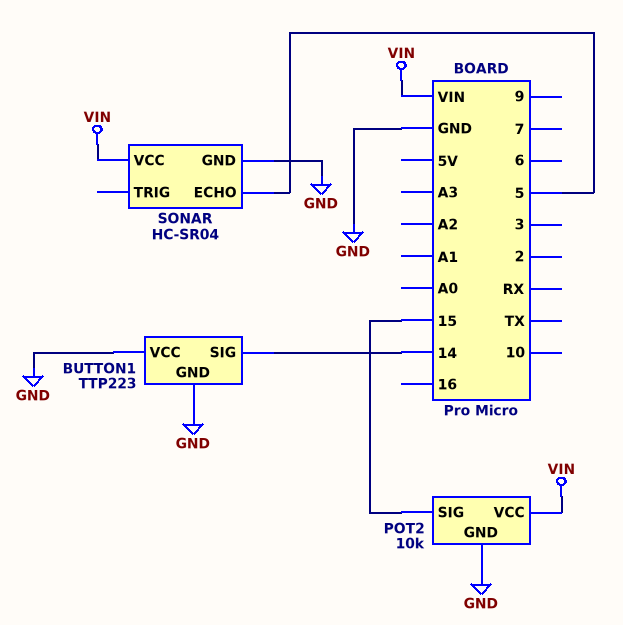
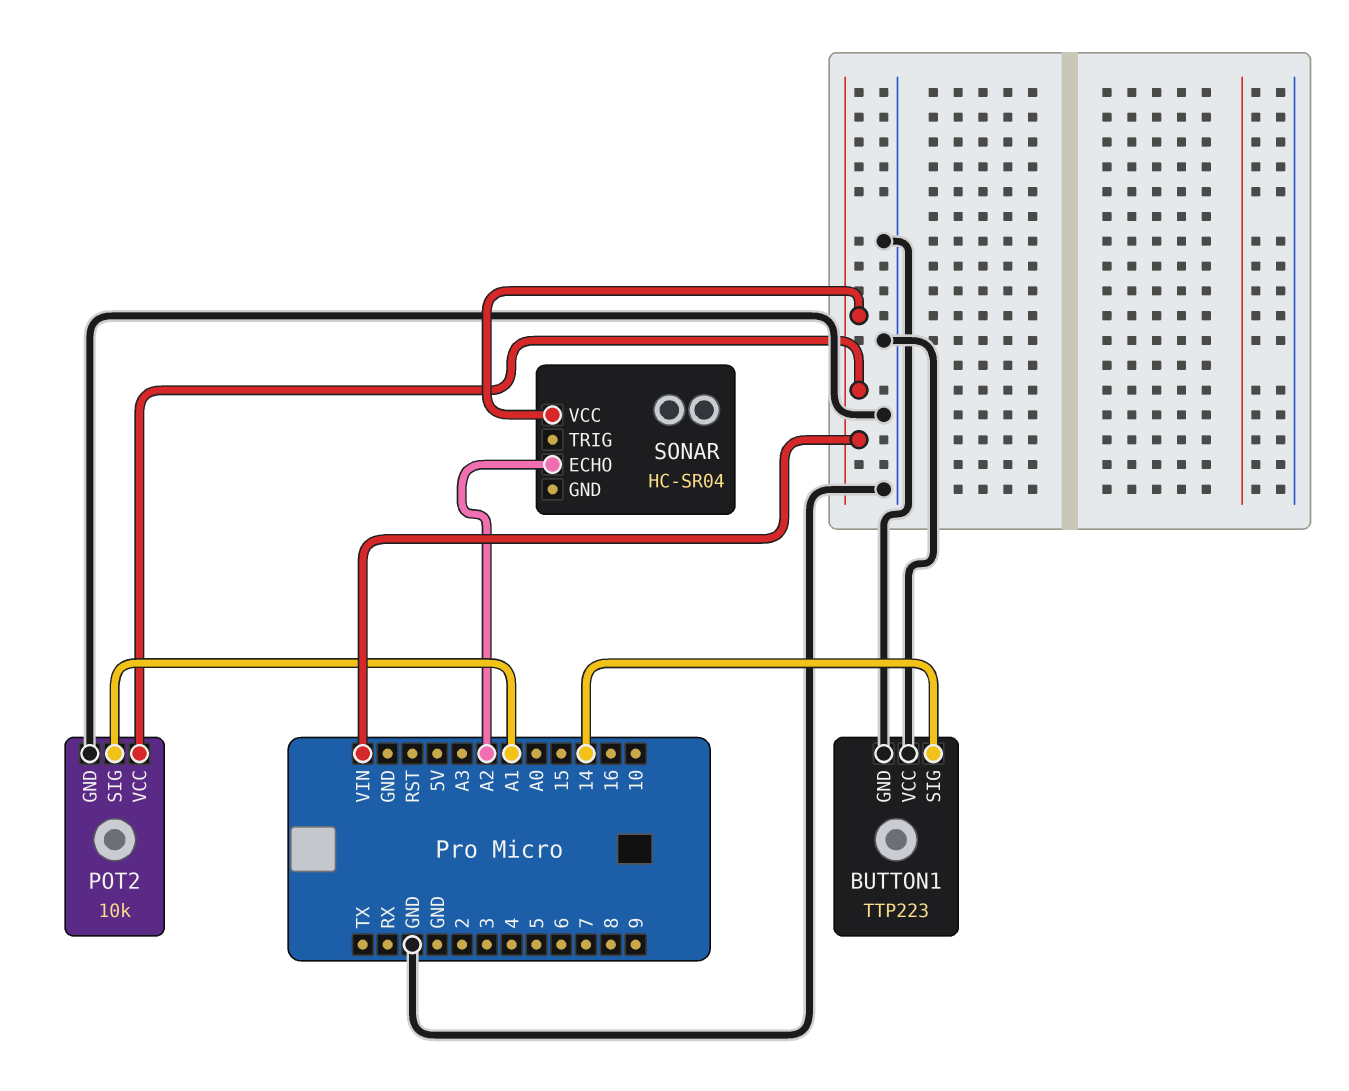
POT2 pin SIG: 15 -> A1
SONAR pin ECHO: 5 -> A2
SONAR pin GND: GND -> none

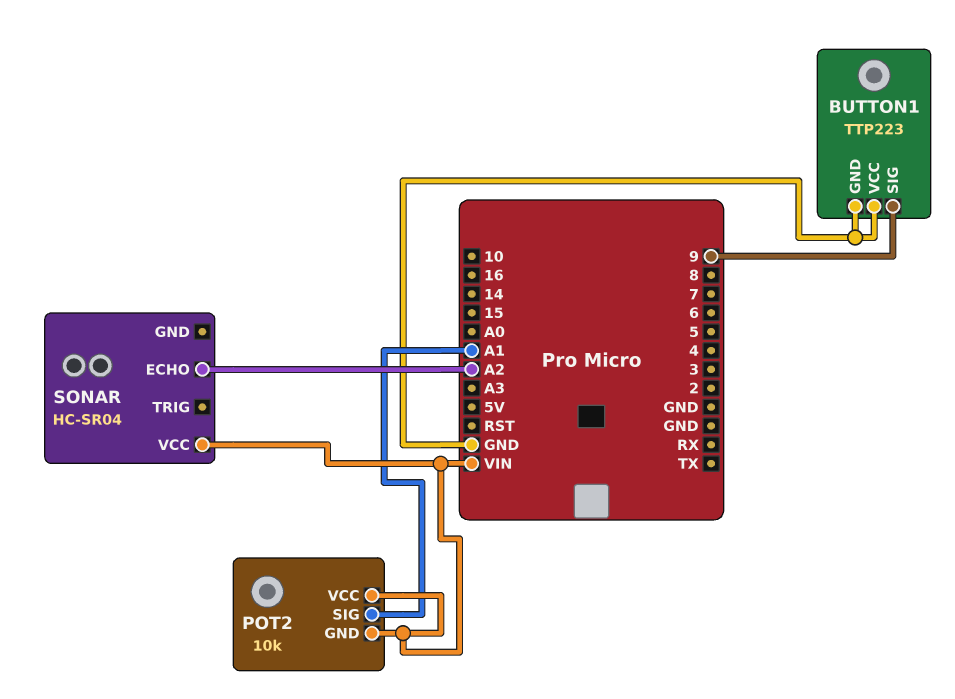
BUTTON1 pin SIG: 14 -> 9
POT2 pin GND: GND -> VIN

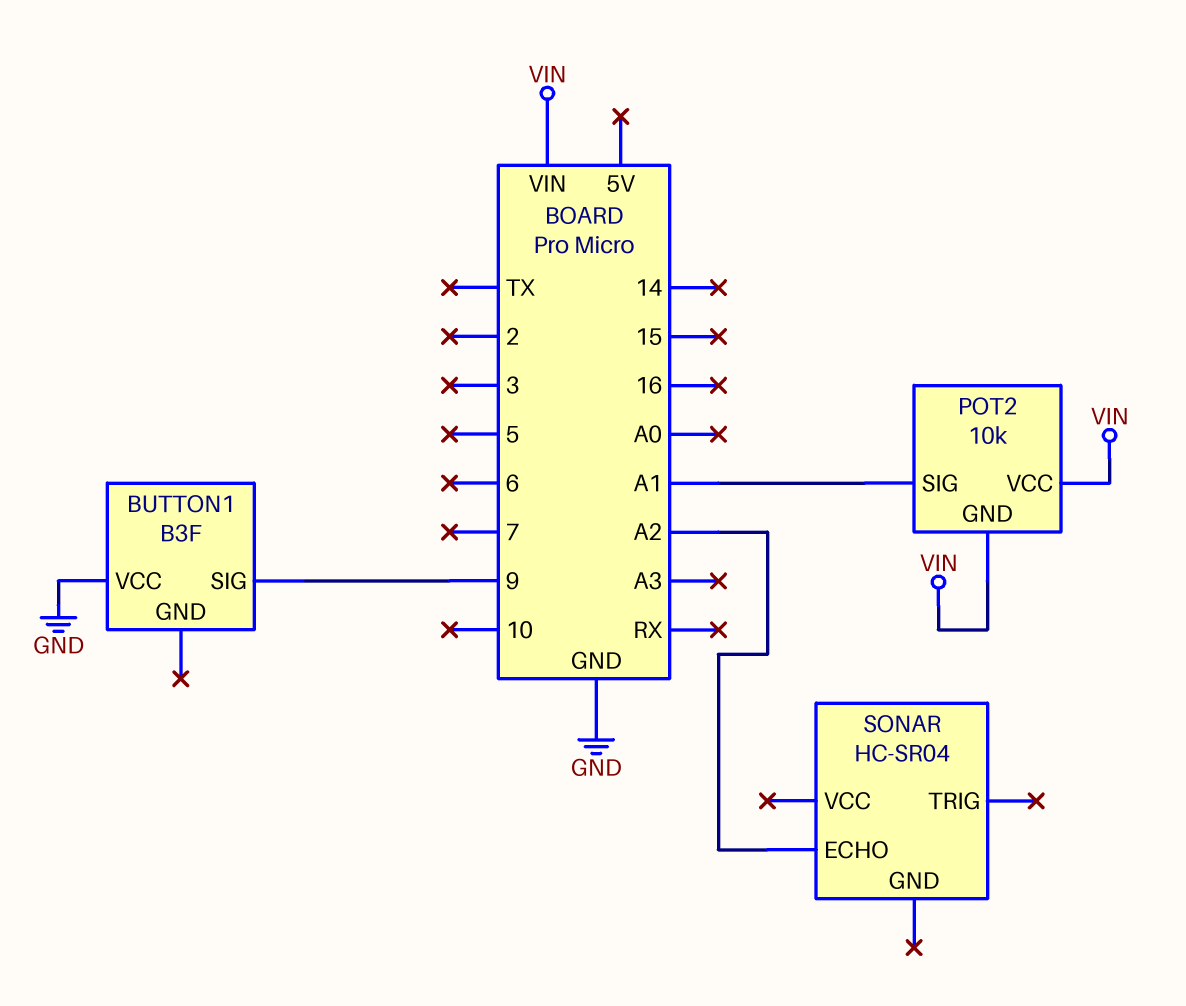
BUTTON1: TTP223 -> B3F
BUTTON1 pin GND: GND -> none
SONAR pin VCC: VIN -> none

